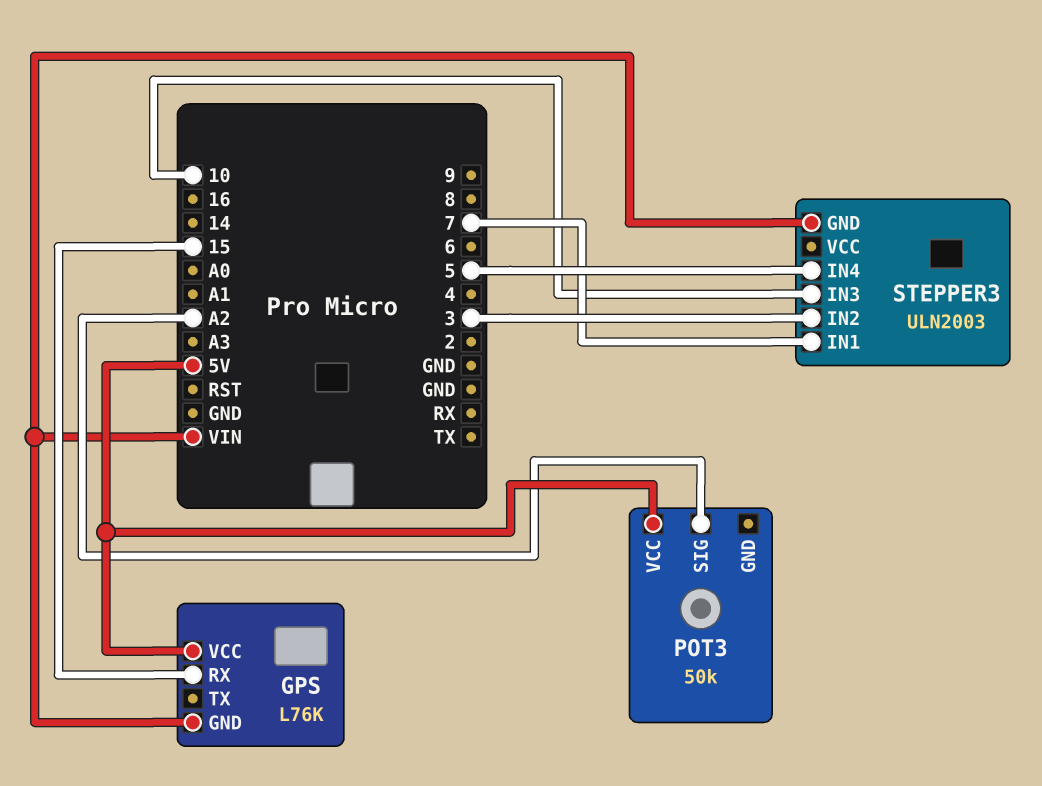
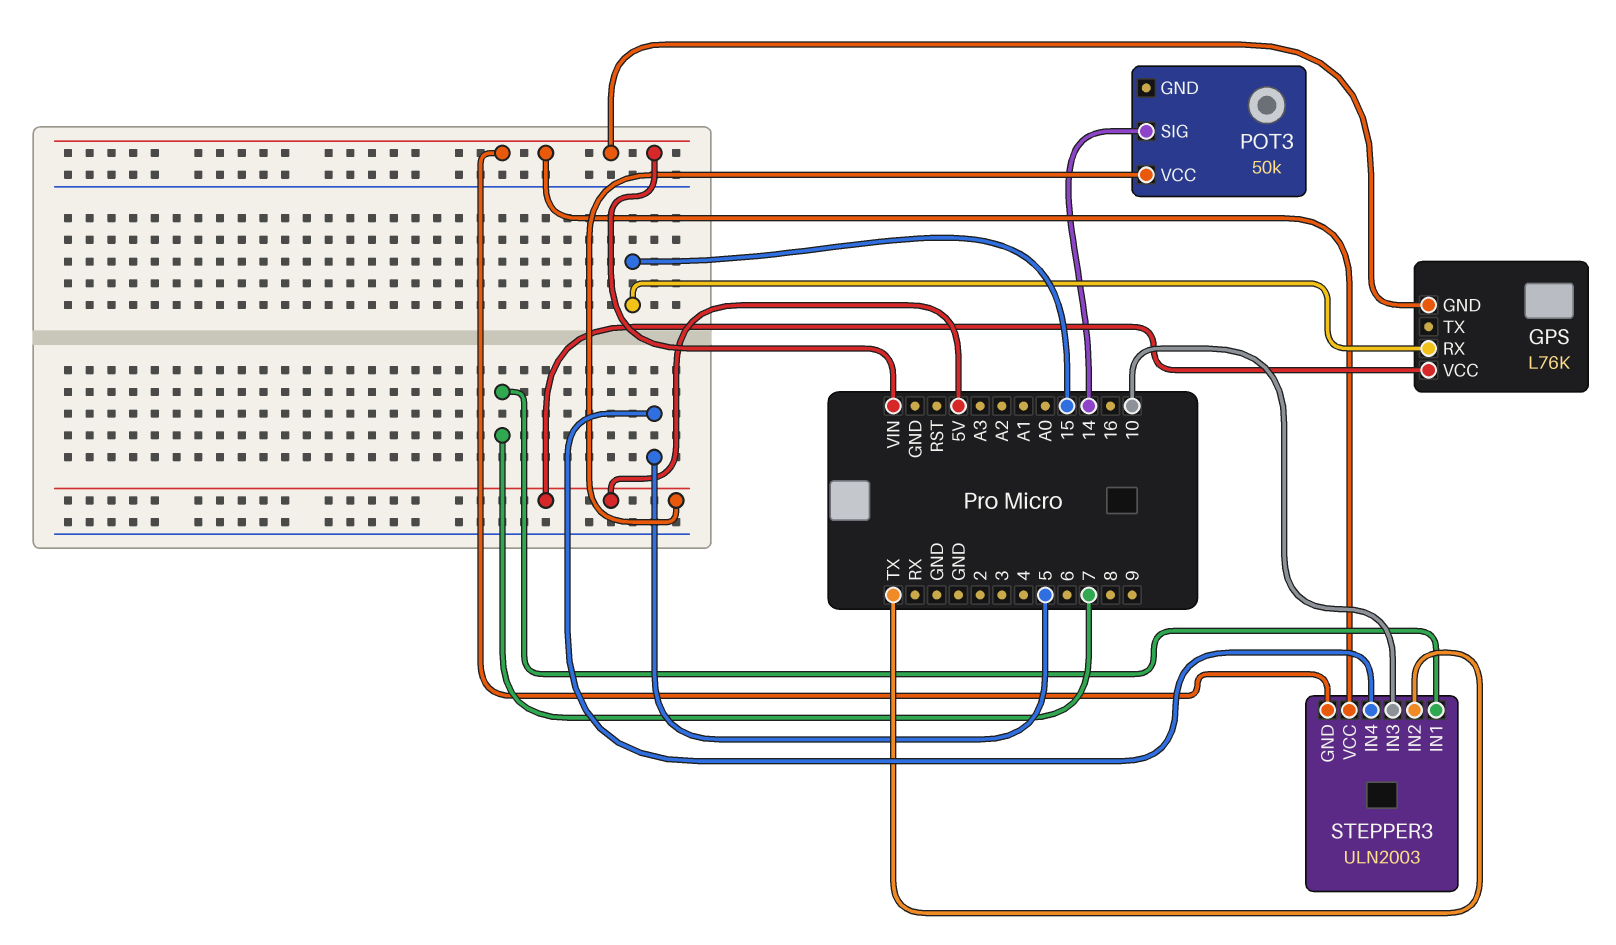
POT3 pin SIG: A2 -> 14
STEPPER3 pin IN2: 3 -> TX
STEPPER3 pin VCC: none -> VIN

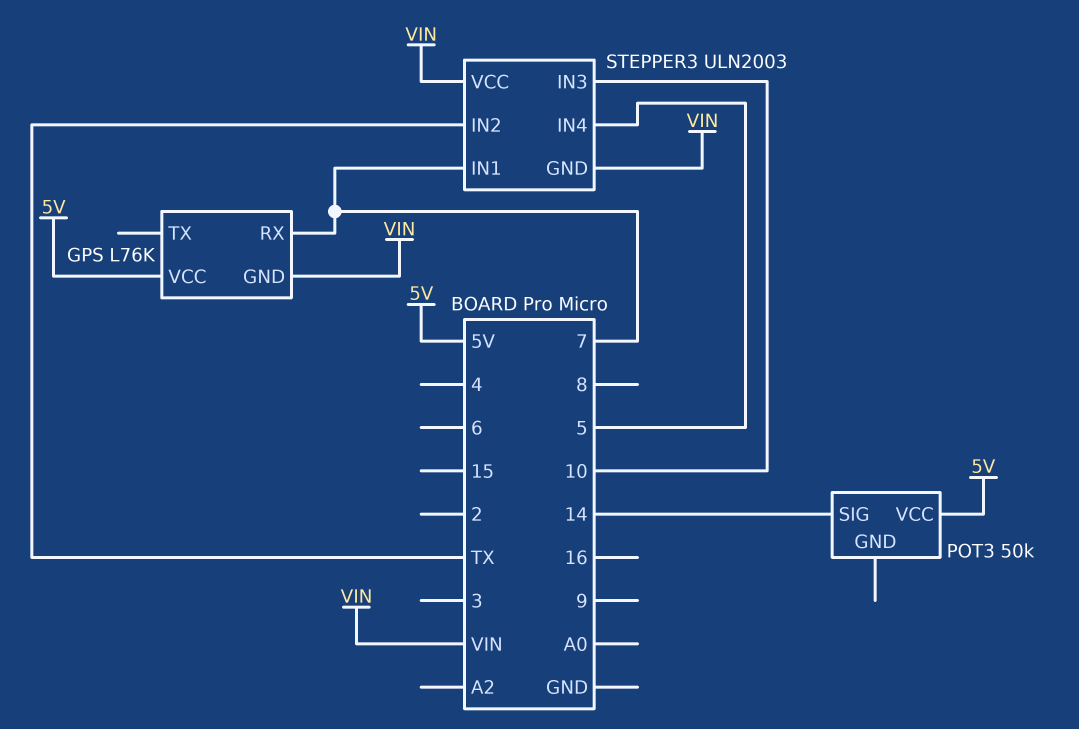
GPS pin RX: 15 -> 7

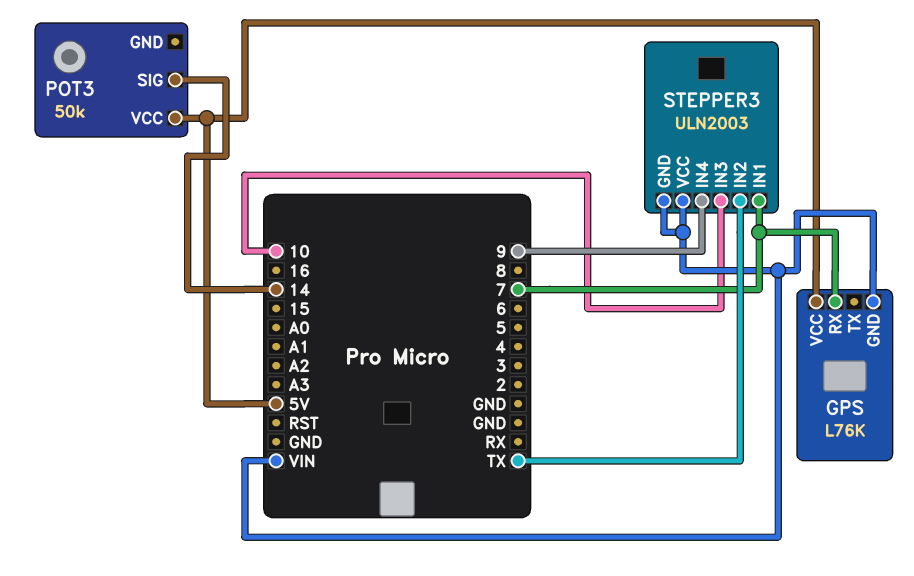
STEPPER3 pin IN4: 5 -> 9

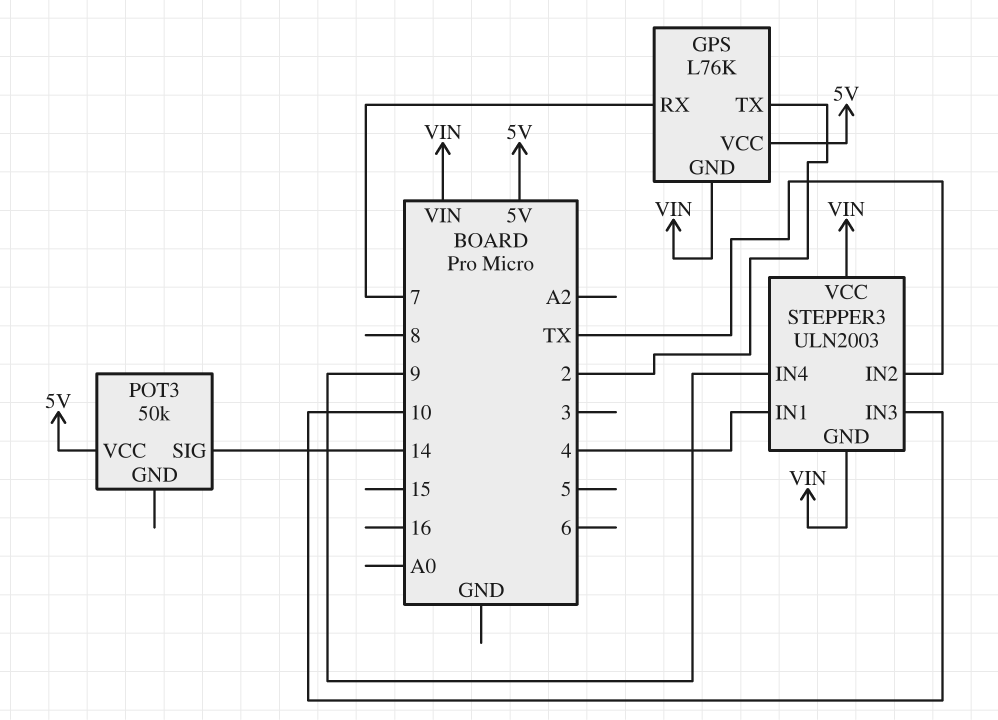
GPS pin TX: none -> 2
STEPPER3 pin IN1: 7 -> 4

